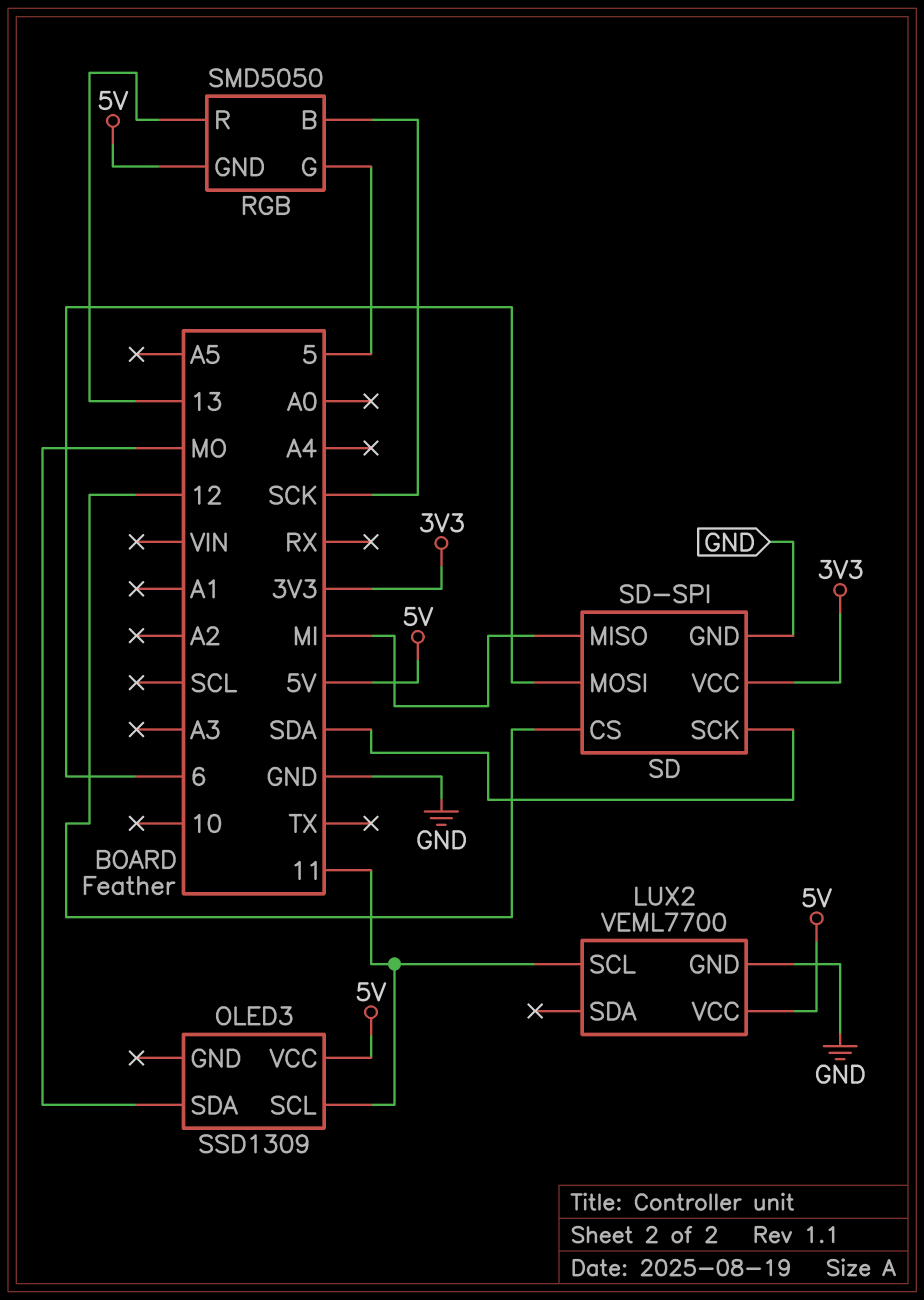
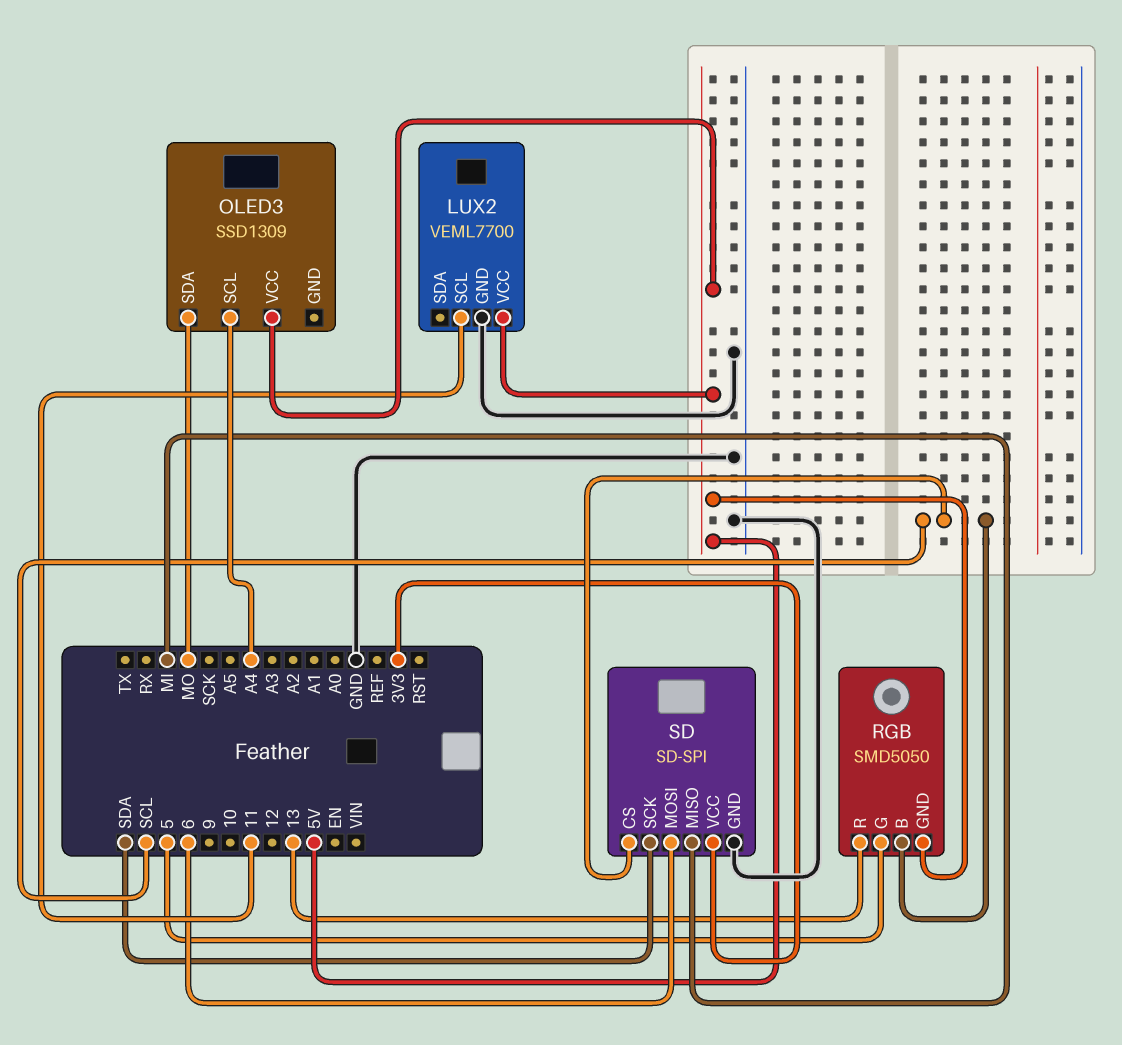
OLED3 pin SCL: 11 -> A4
RGB pin B: SCK -> SCL
SD pin CS: 12 -> SCL

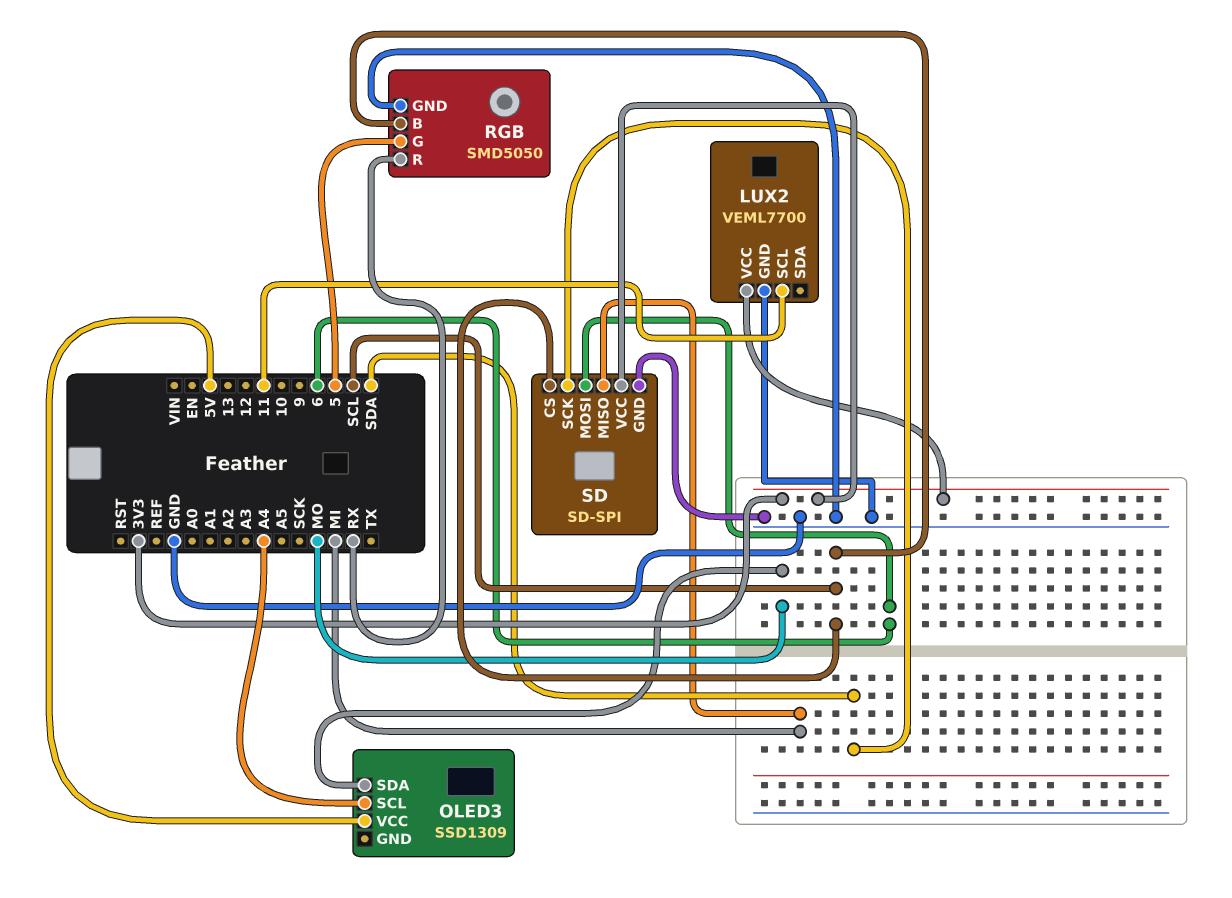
LUX2 pin VCC: 5V -> 3V3
RGB pin GND: 5V -> GND
RGB pin R: 13 -> RX

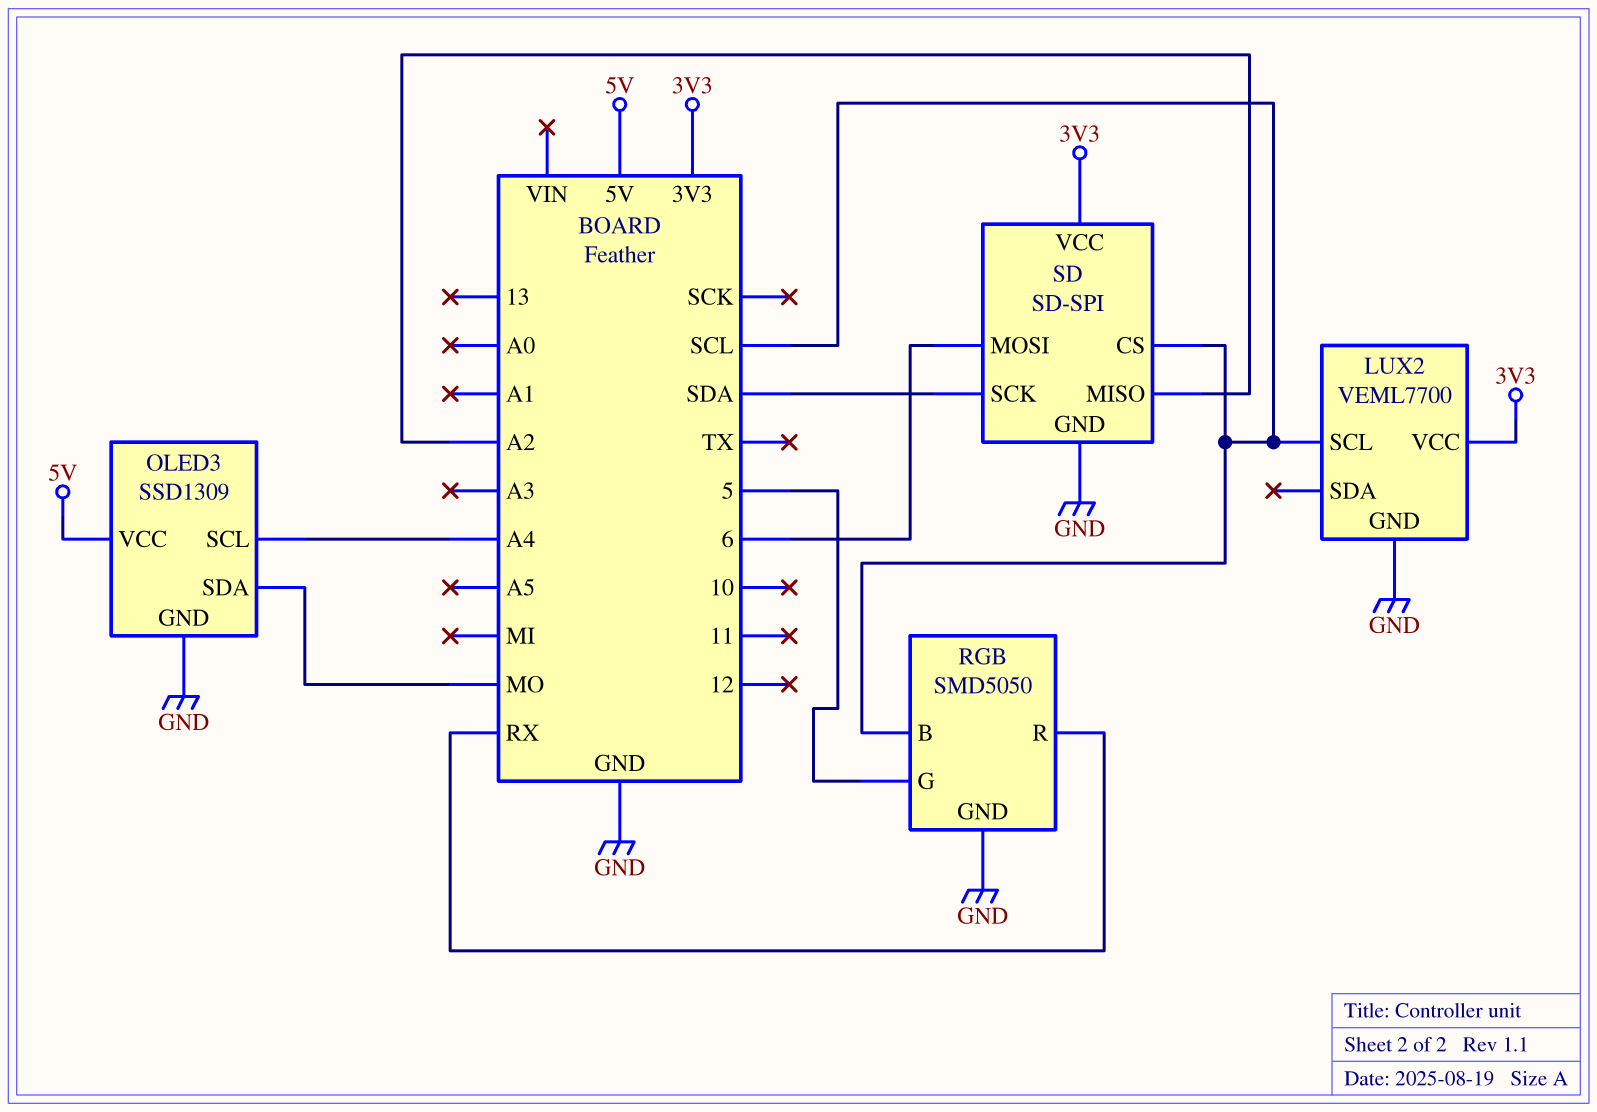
LUX2 pin SCL: 11 -> SCL
OLED3 pin GND: none -> GND
SD pin MISO: MI -> A2

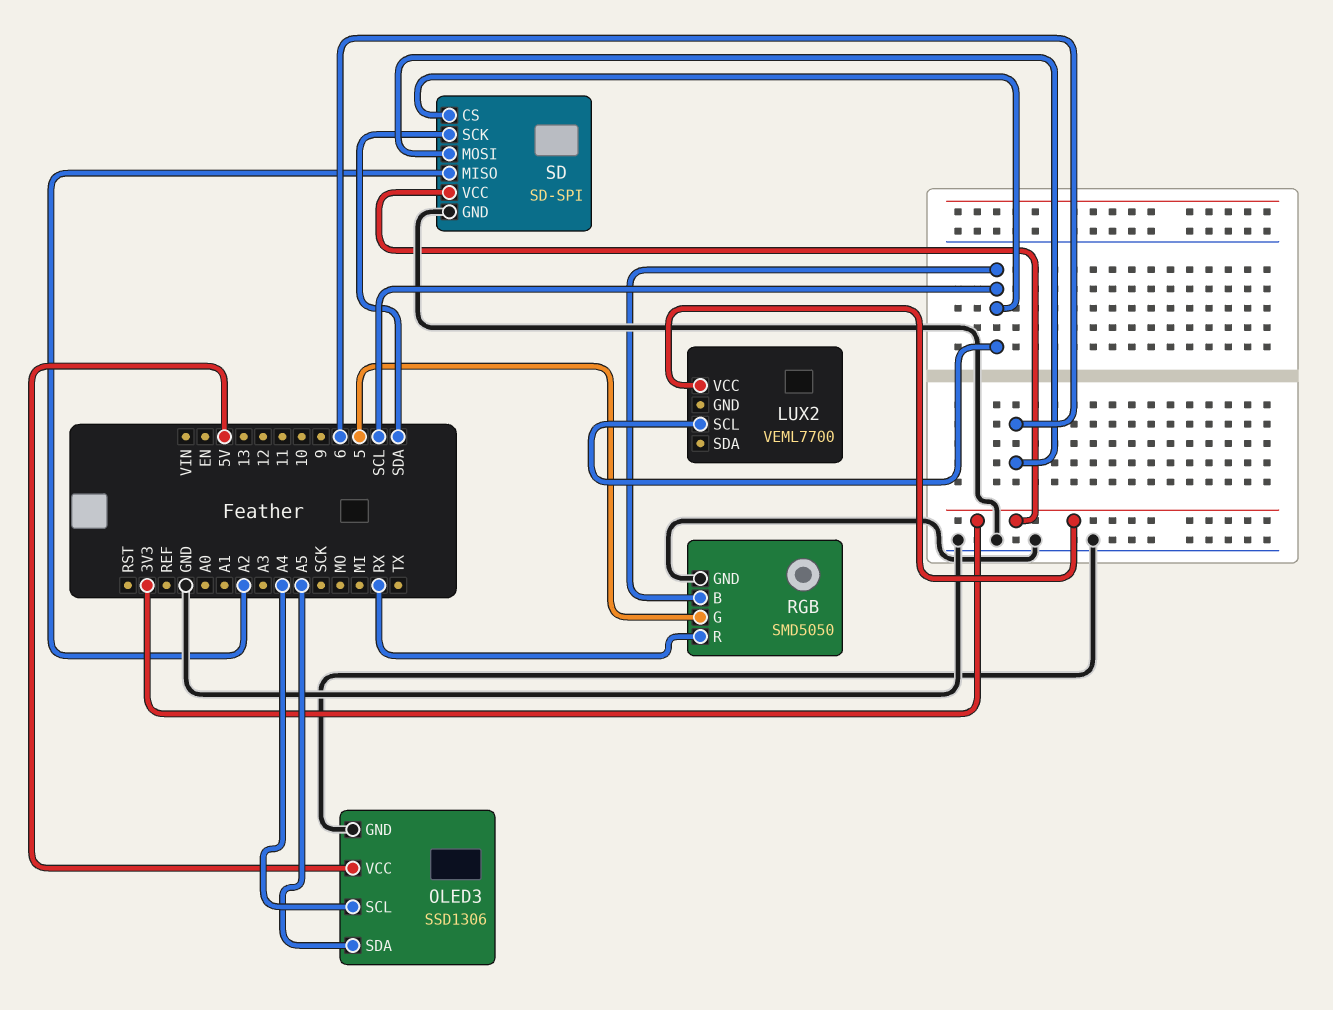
LUX2 pin GND: GND -> none
OLED3: SSD1309 -> SSD1306
OLED3 pin SDA: MO -> A5

